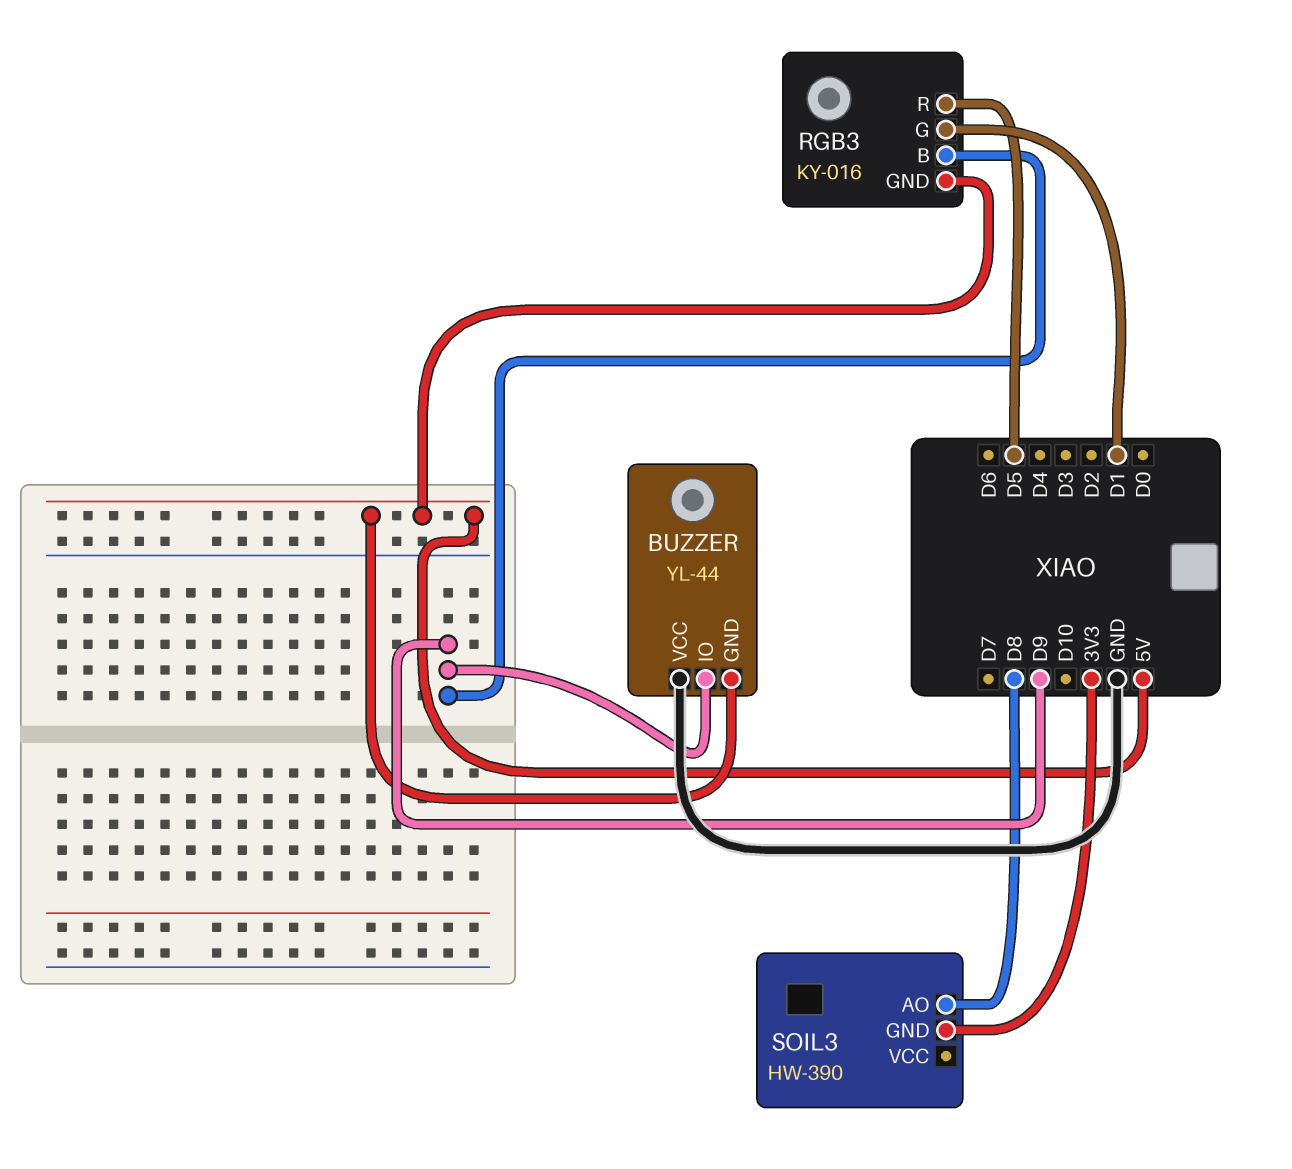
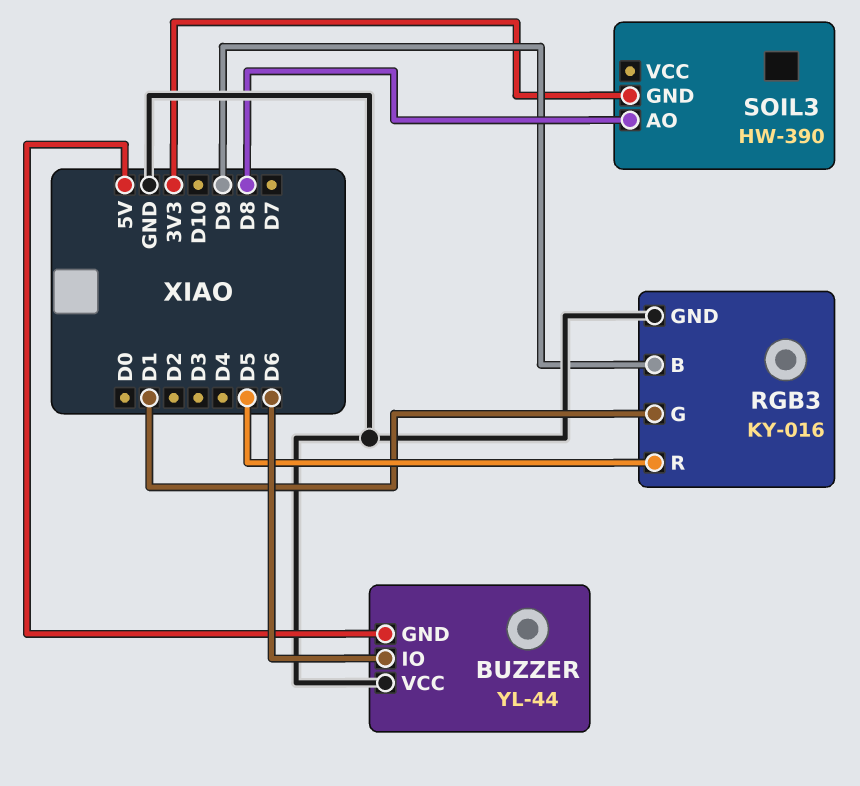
BUZZER pin IO: D9 -> D6
RGB3 pin GND: 5V -> GND

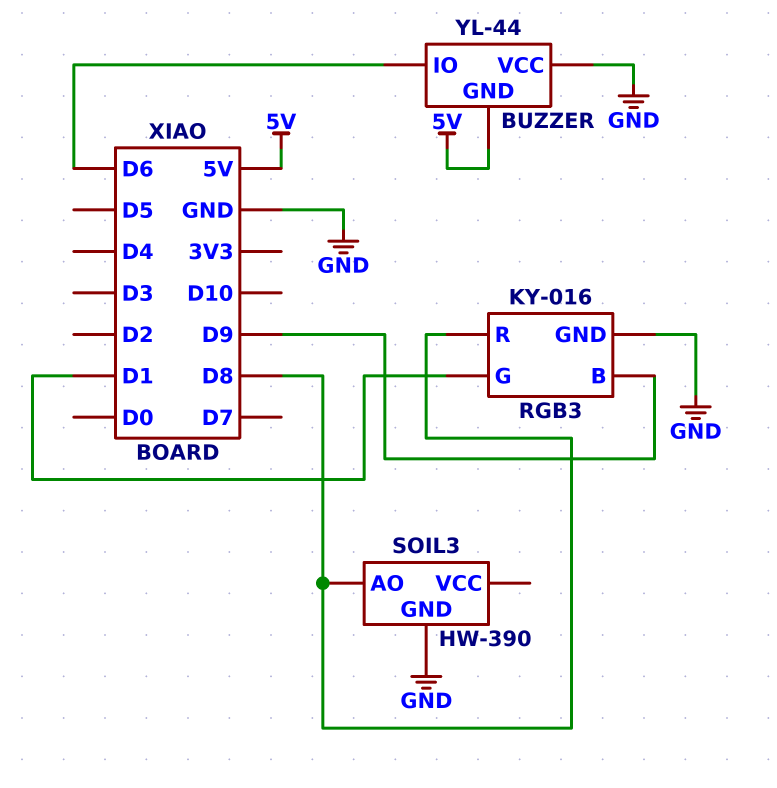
RGB3 pin R: D5 -> D8
SOIL3 pin GND: 3V3 -> GND

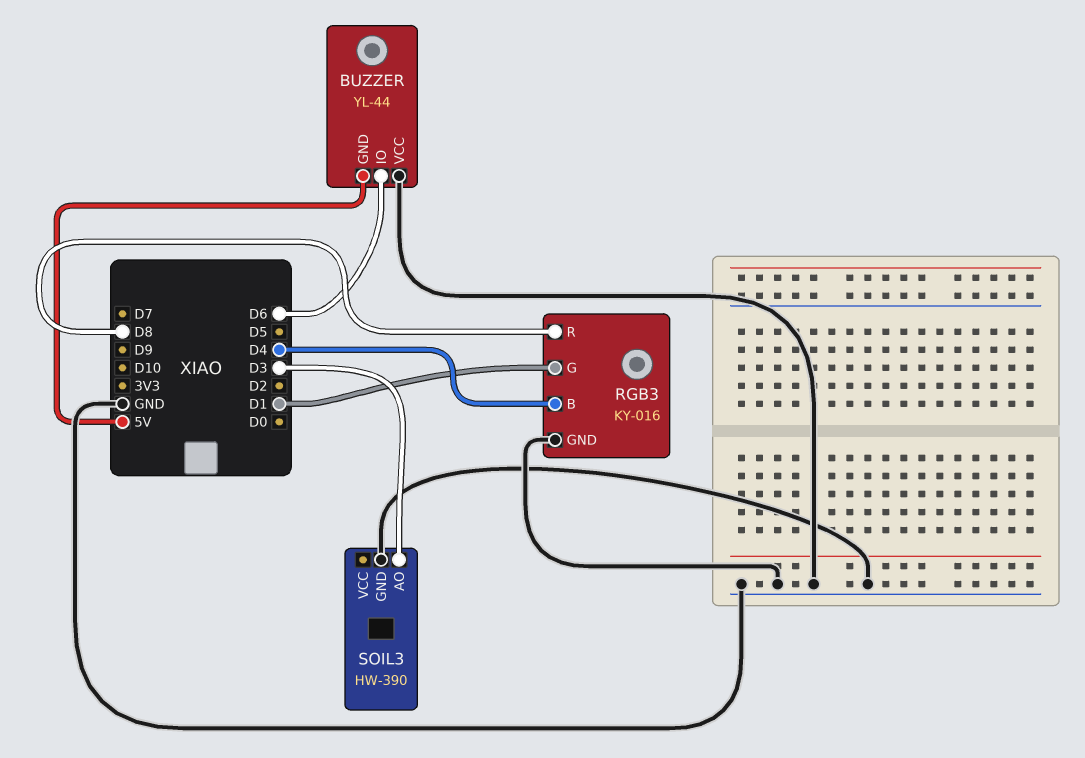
RGB3 pin B: D9 -> D4
SOIL3 pin AO: D8 -> D3

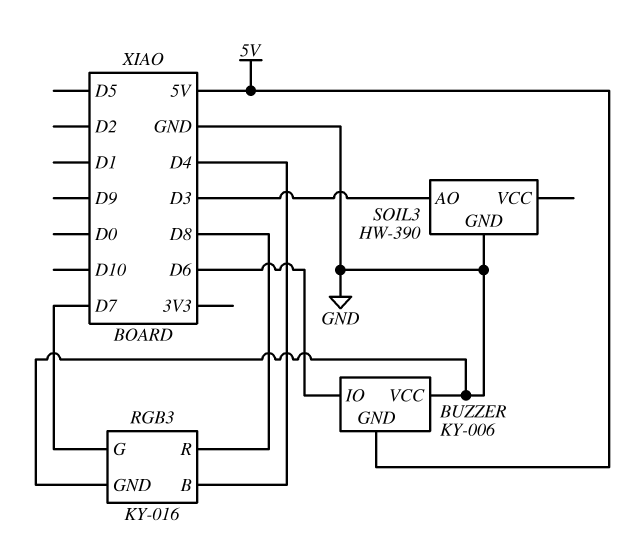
BUZZER: YL-44 -> KY-006
RGB3 pin G: D1 -> D7

